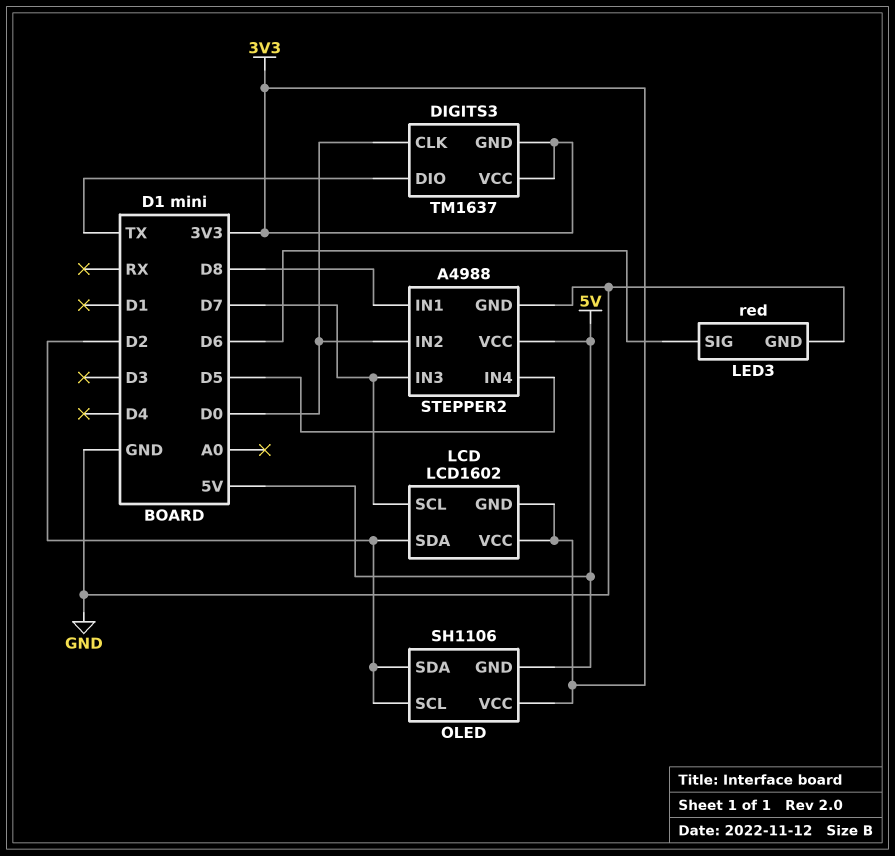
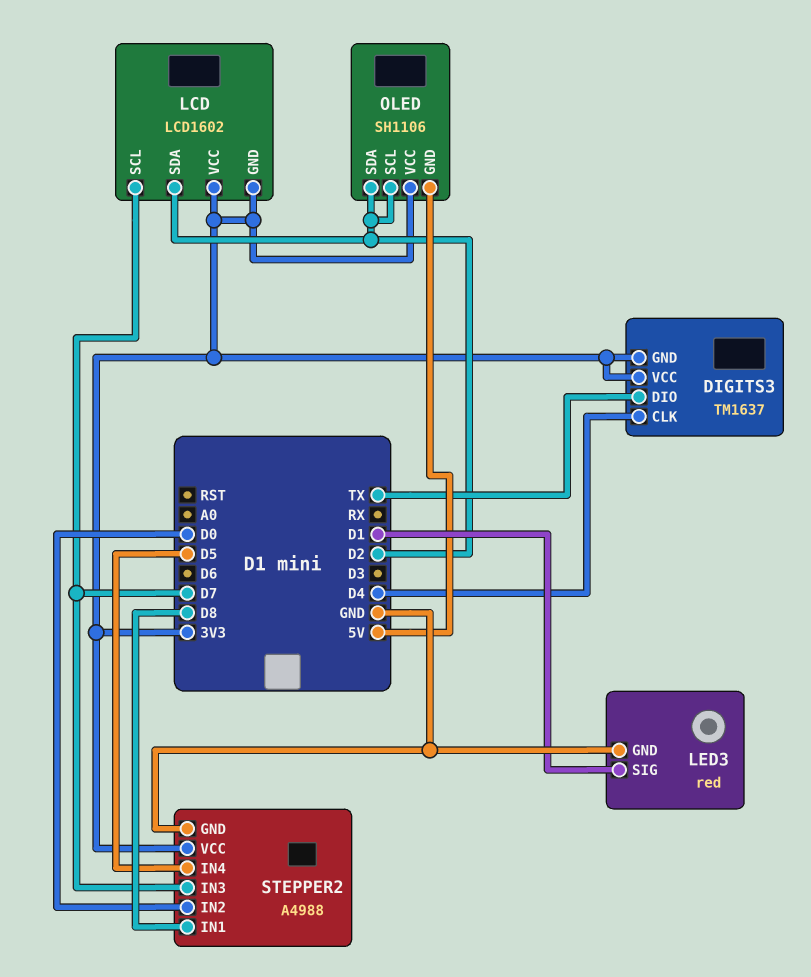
DIGITS3 pin CLK: D0 -> D4
LED3 pin SIG: D6 -> D1
STEPPER2 pin VCC: 5V -> 3V3

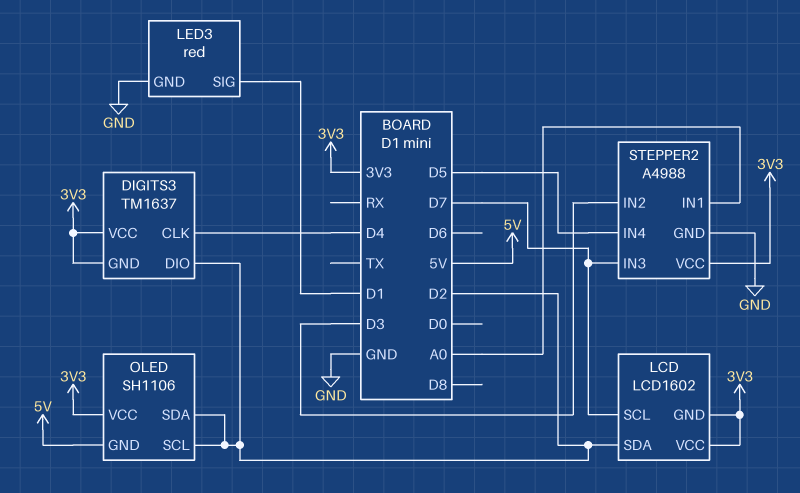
DIGITS3 pin DIO: TX -> D2
STEPPER2 pin IN1: D8 -> A0
STEPPER2 pin IN2: D0 -> D3

